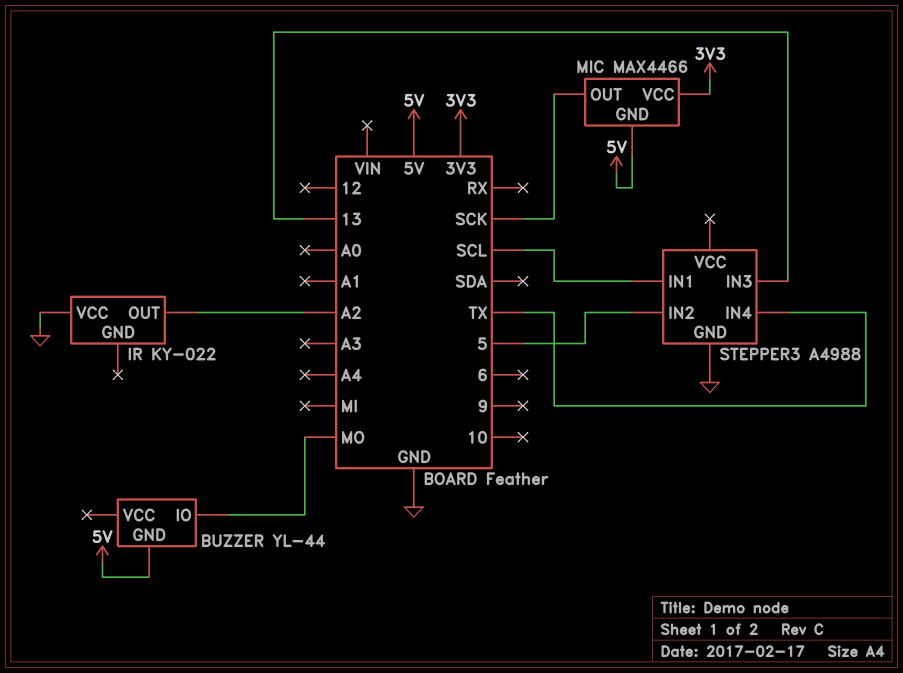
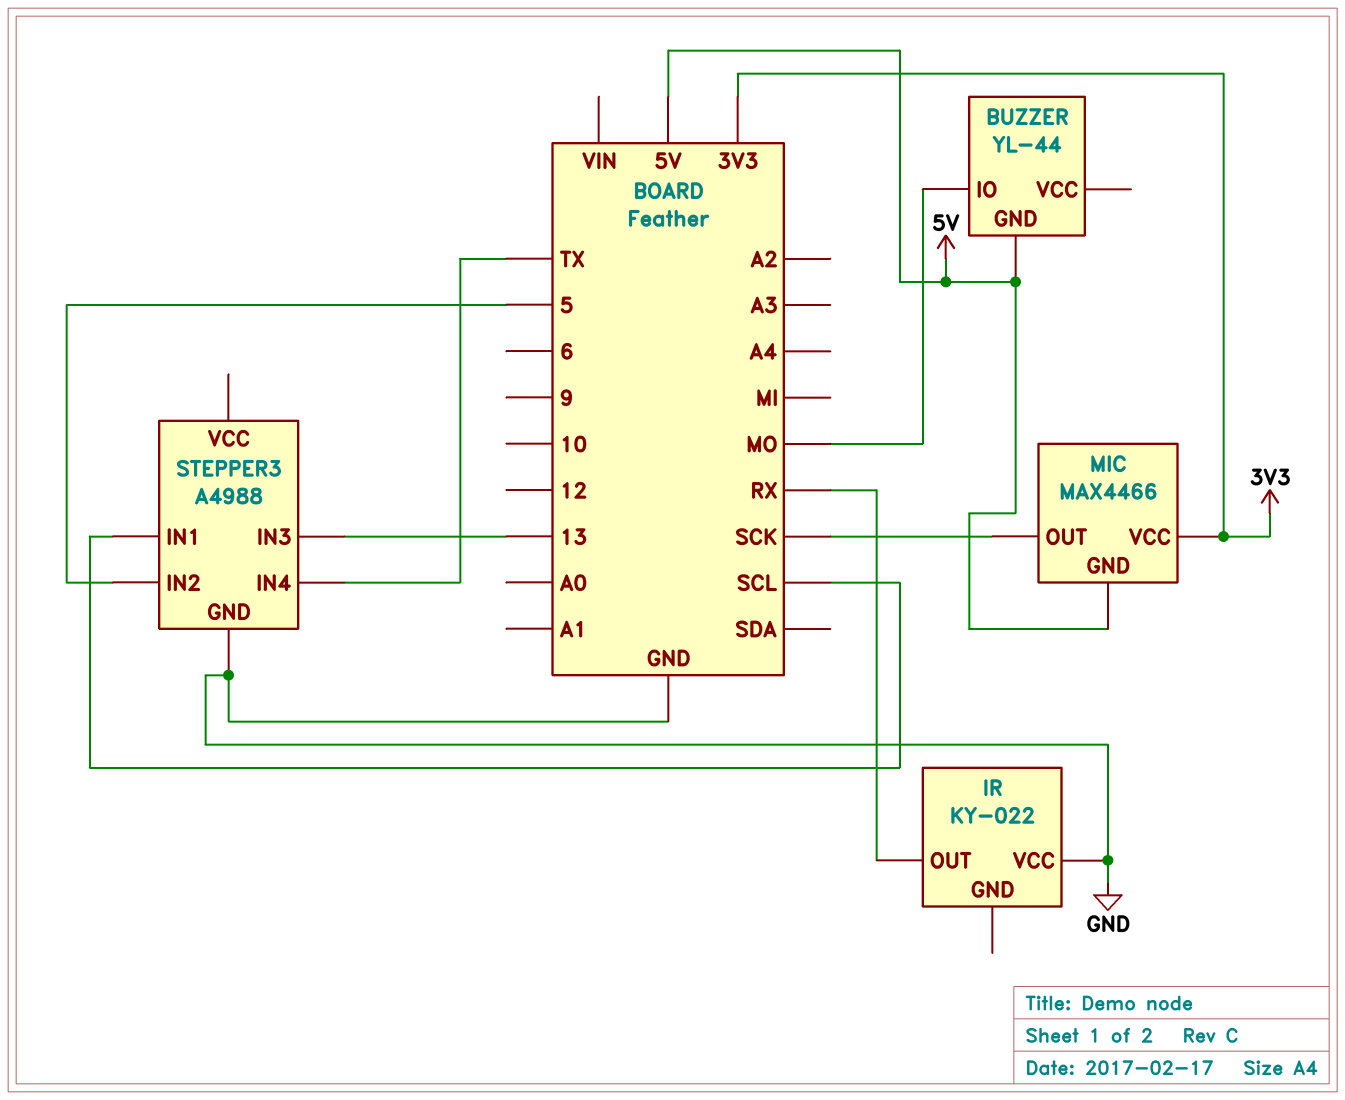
IR pin OUT: A2 -> RX

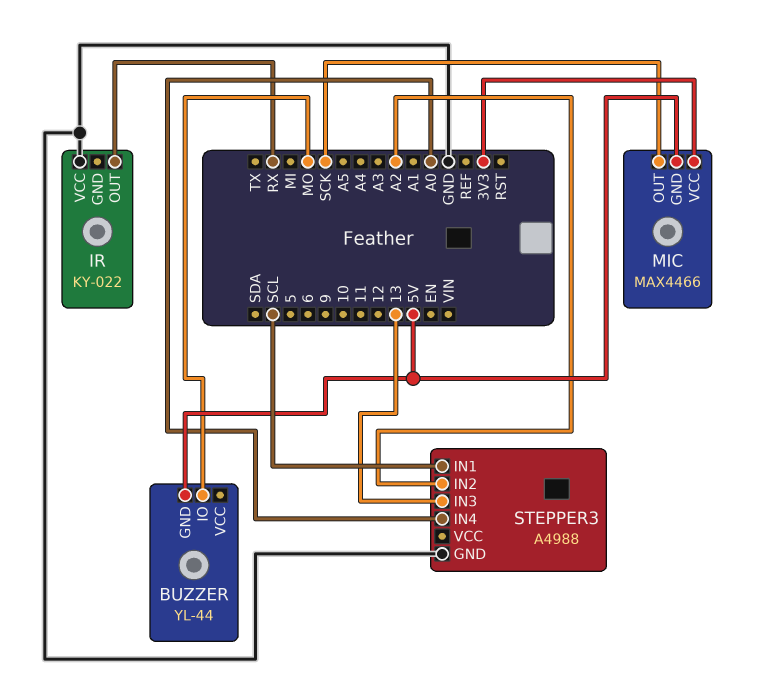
STEPPER3 pin IN2: 5 -> A2
STEPPER3 pin IN4: TX -> A0

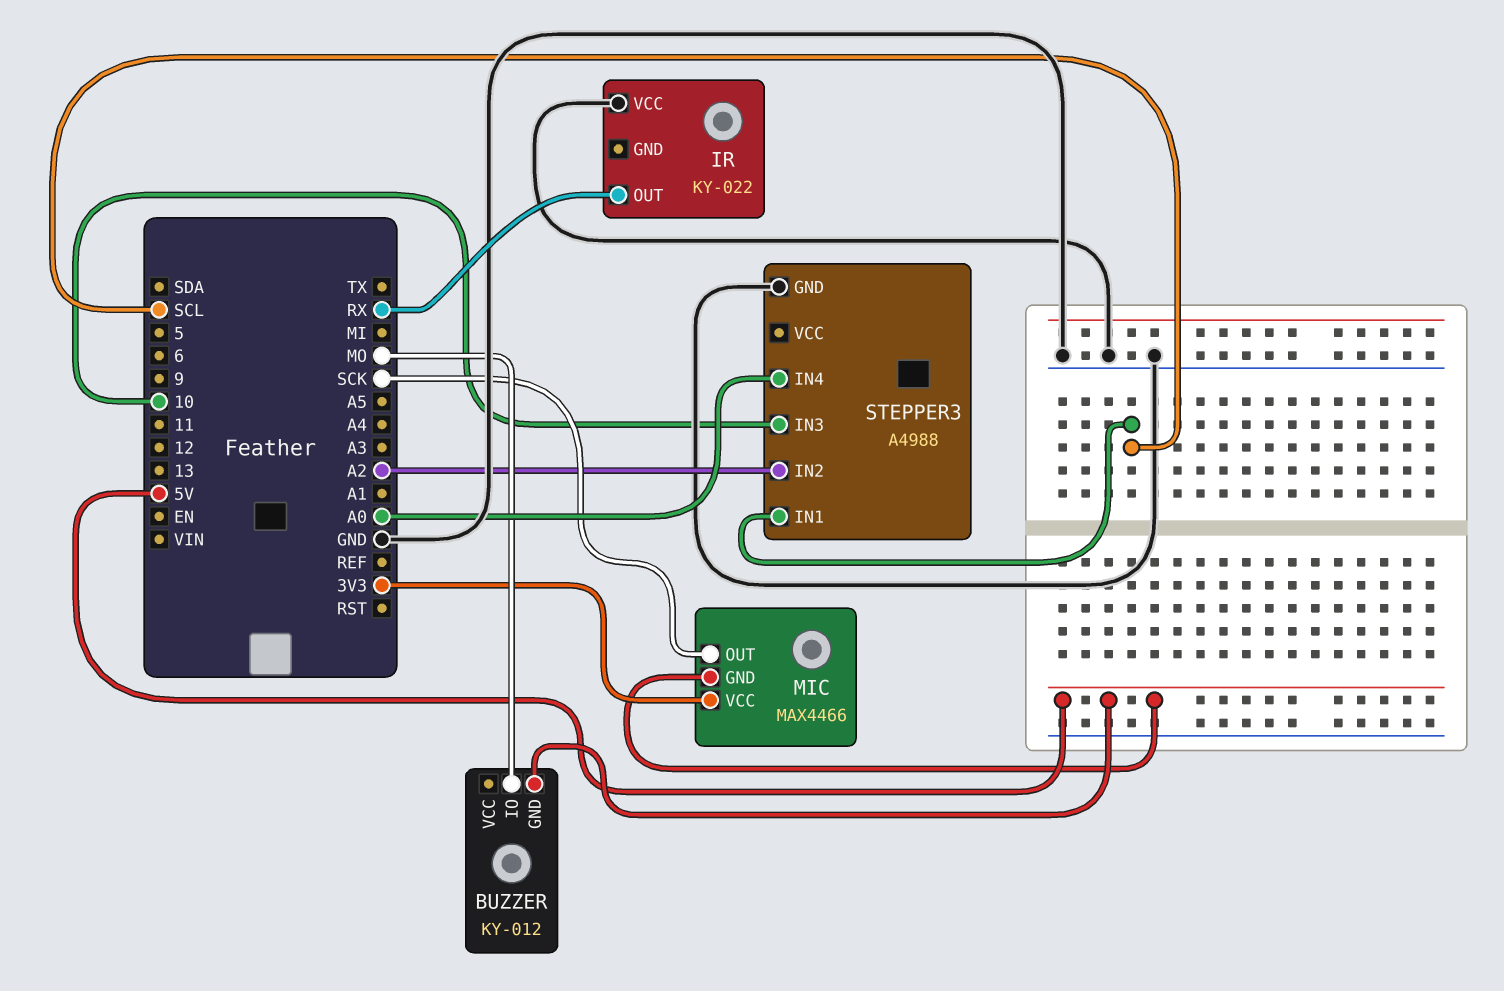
BUZZER: YL-44 -> KY-012
STEPPER3 pin IN3: 13 -> 10

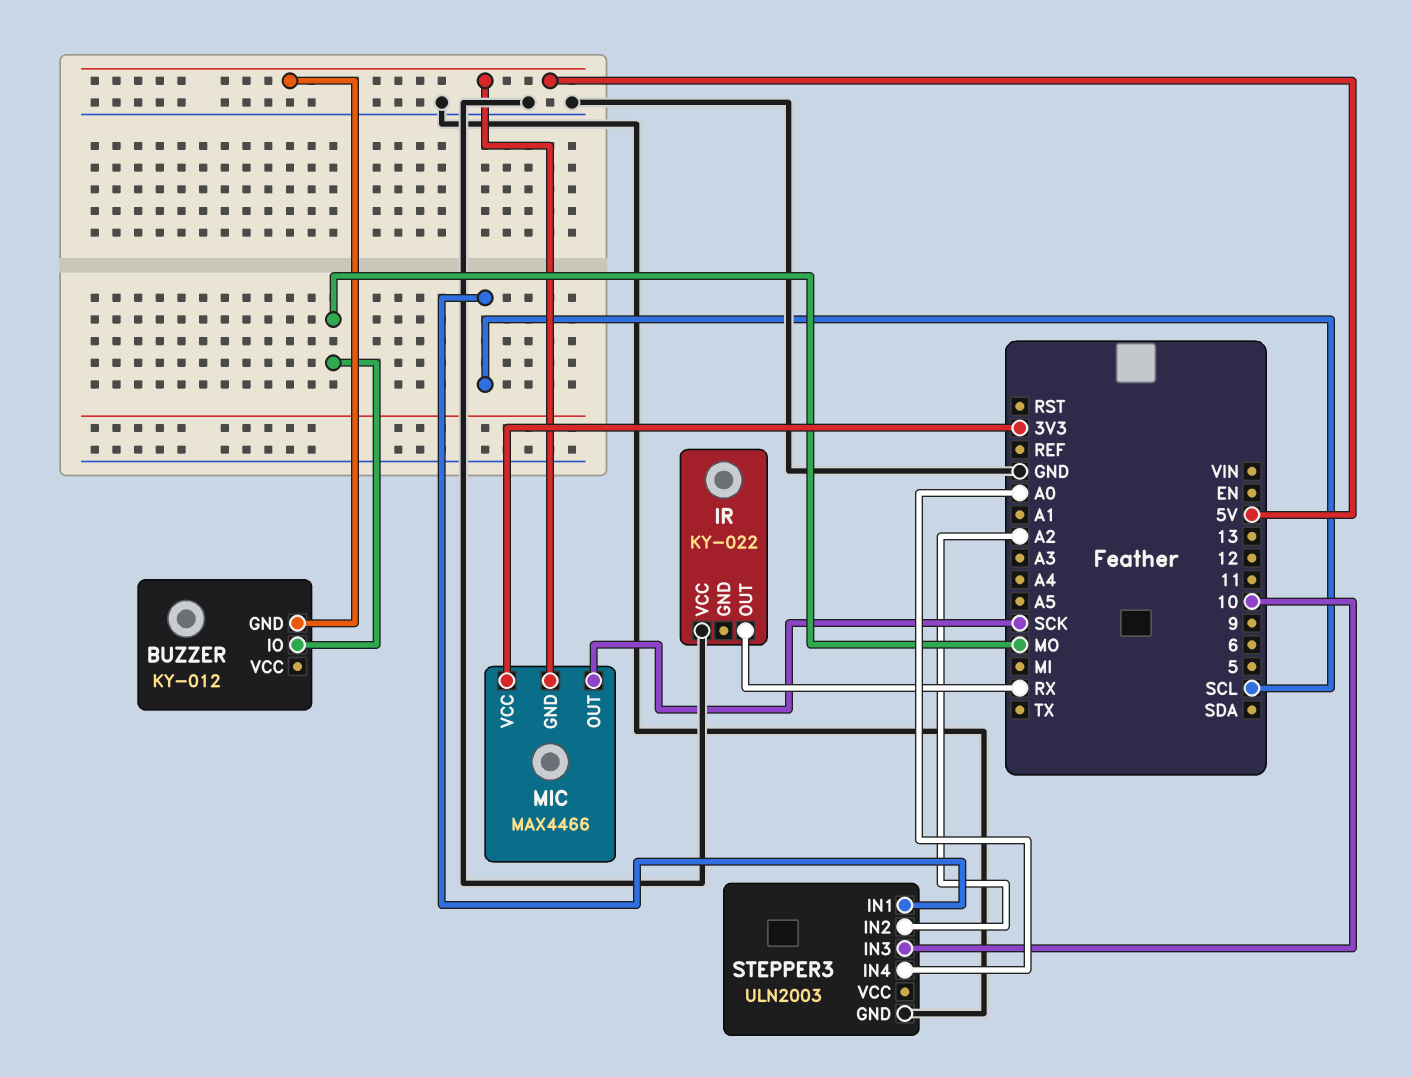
STEPPER3: A4988 -> ULN2003

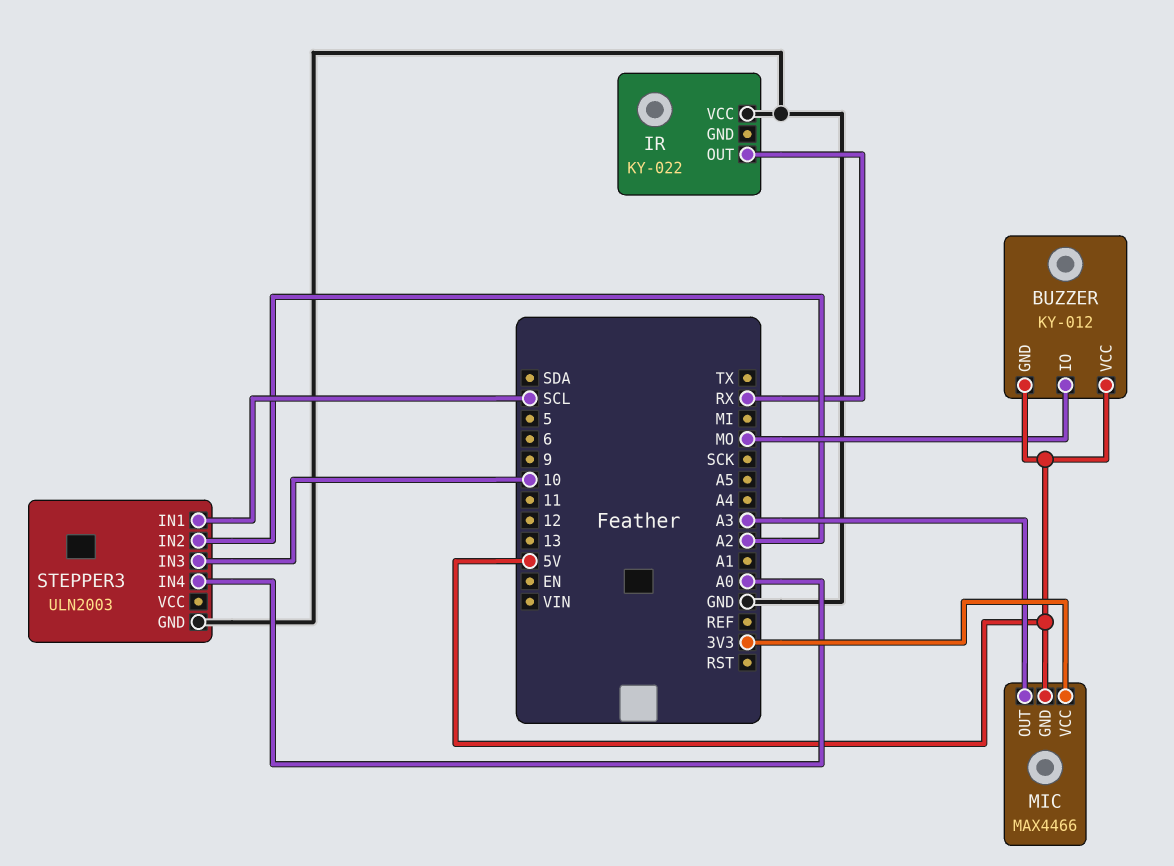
BUZZER pin VCC: none -> 5V
MIC pin OUT: SCK -> A3

